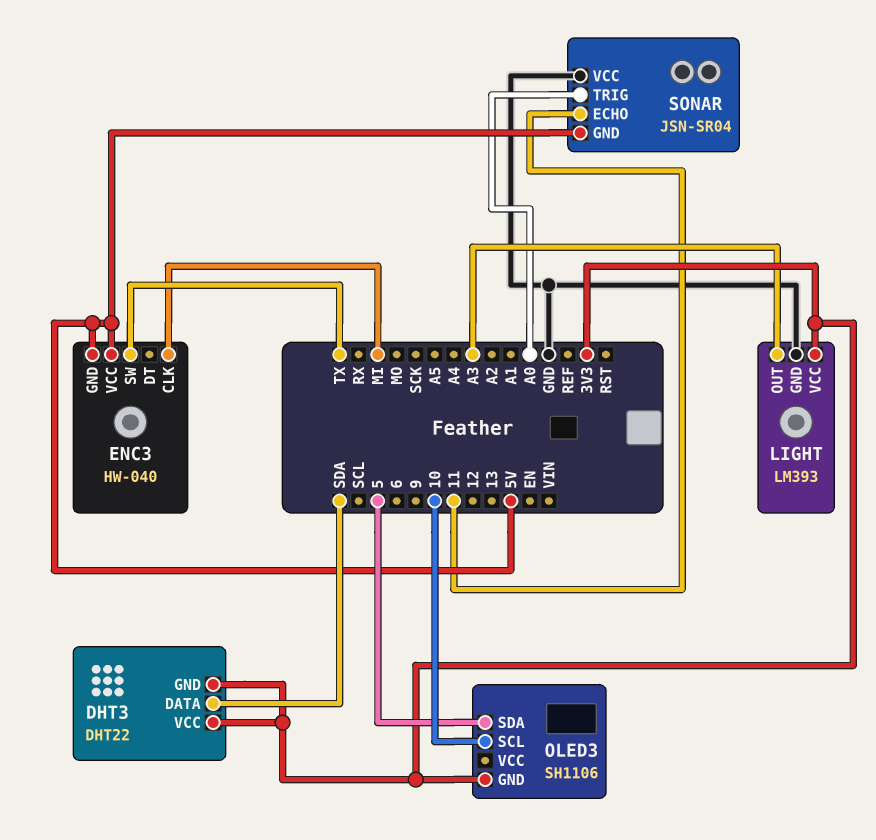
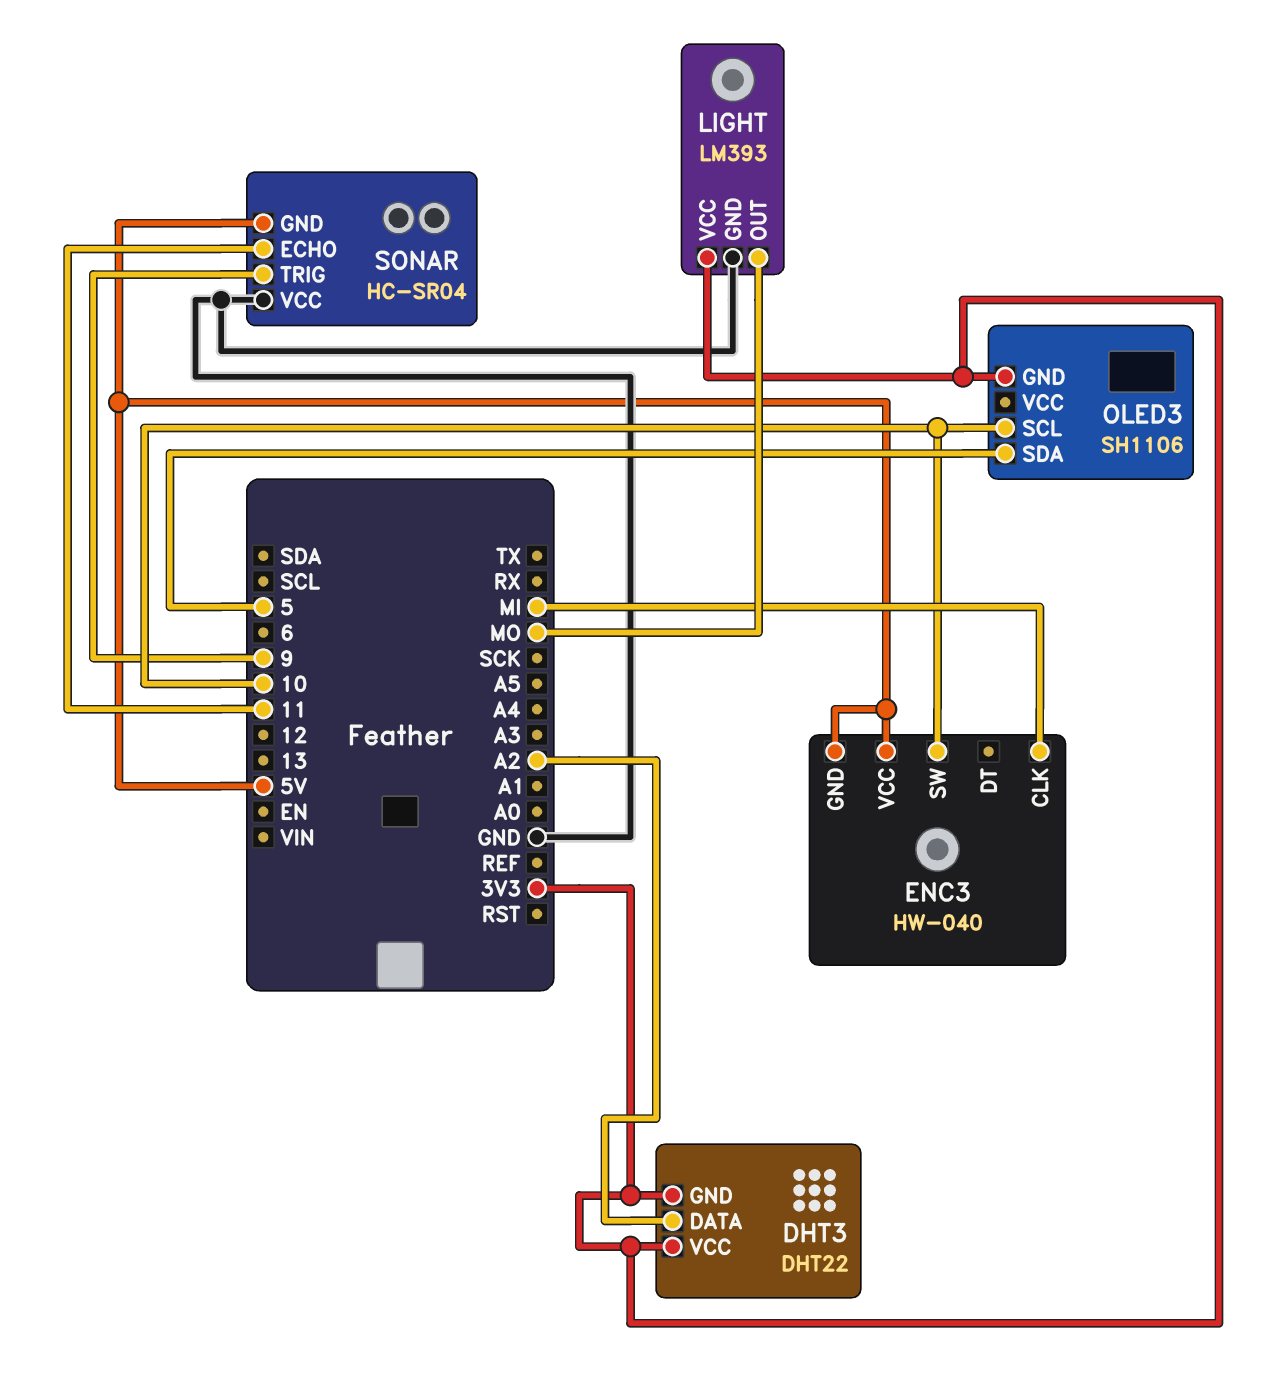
DHT3 pin DATA: SDA -> A2
ENC3 pin SW: TX -> 10
LIGHT pin OUT: A3 -> MO
SONAR: JSN-SR04 -> HC-SR04
SONAR pin TRIG: A0 -> 9

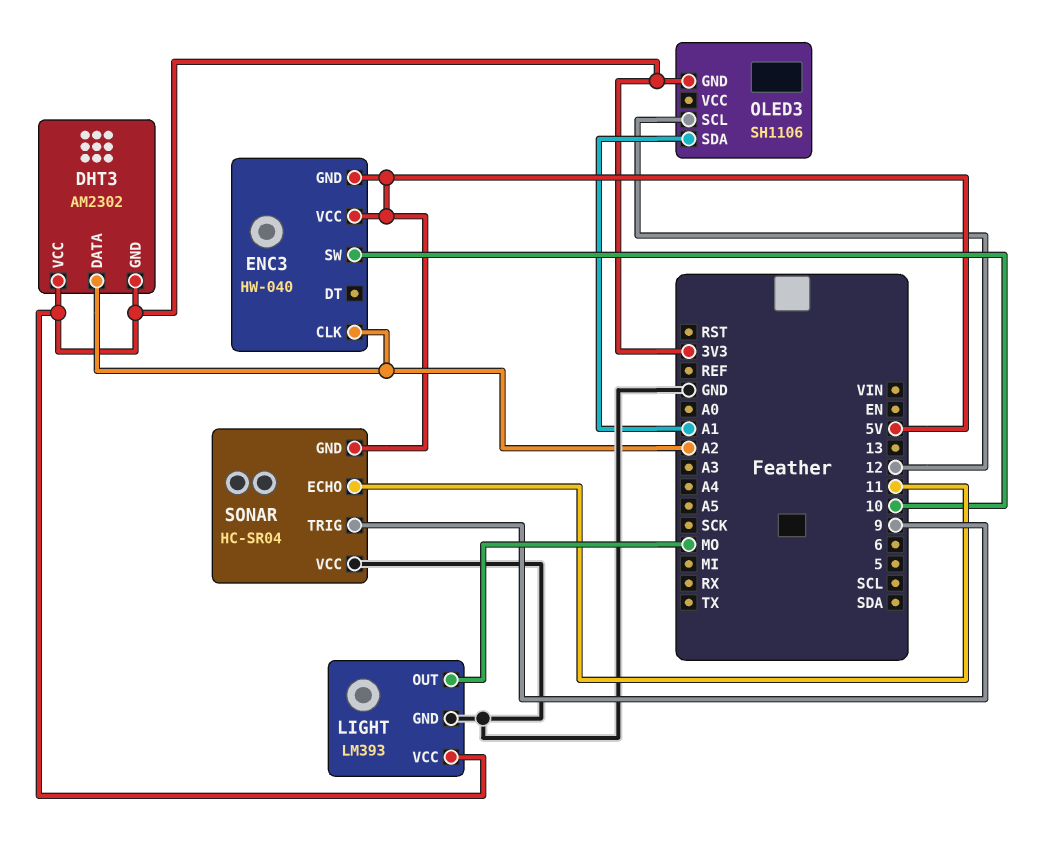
DHT3: DHT22 -> AM2302
ENC3 pin CLK: MI -> A2
OLED3 pin SCL: 10 -> 12
OLED3 pin SDA: 5 -> A1

